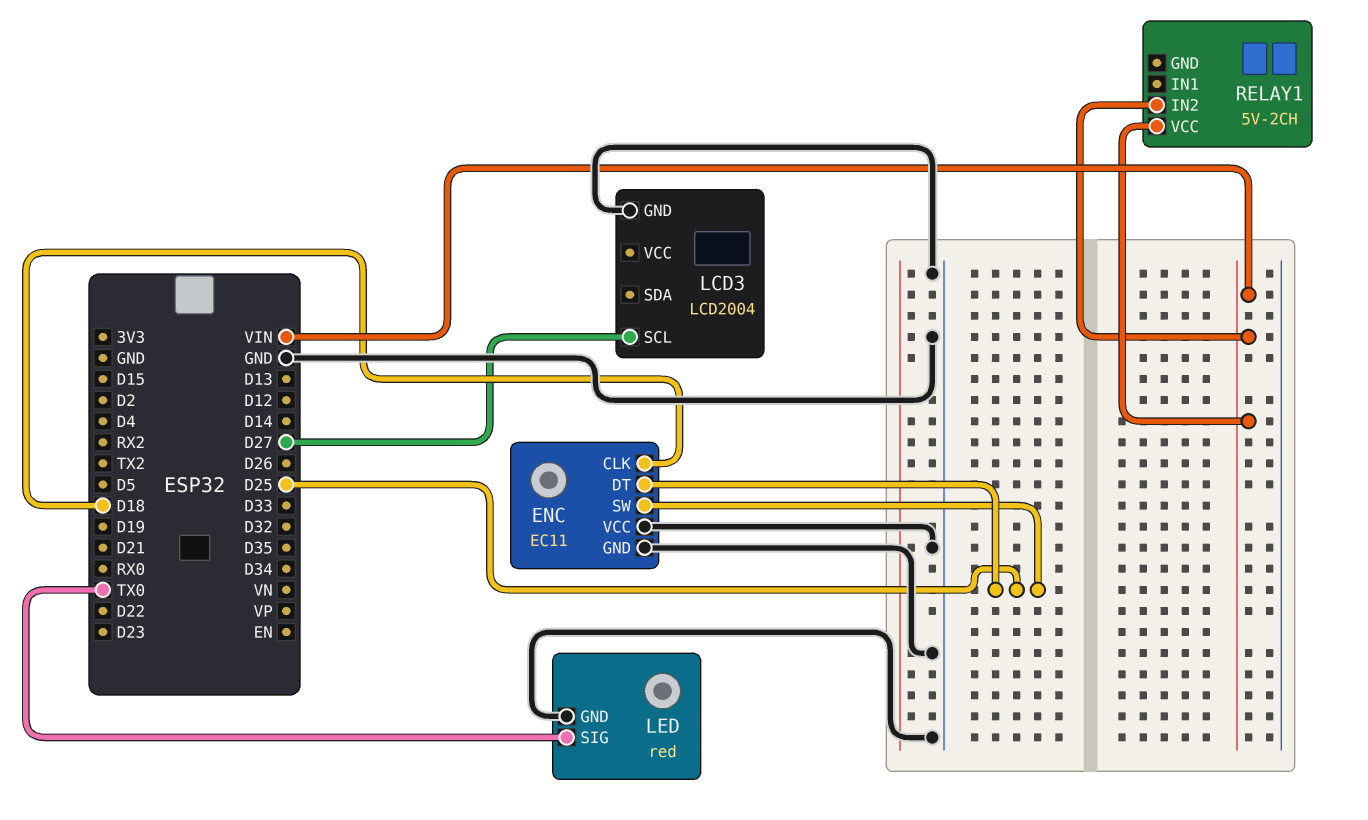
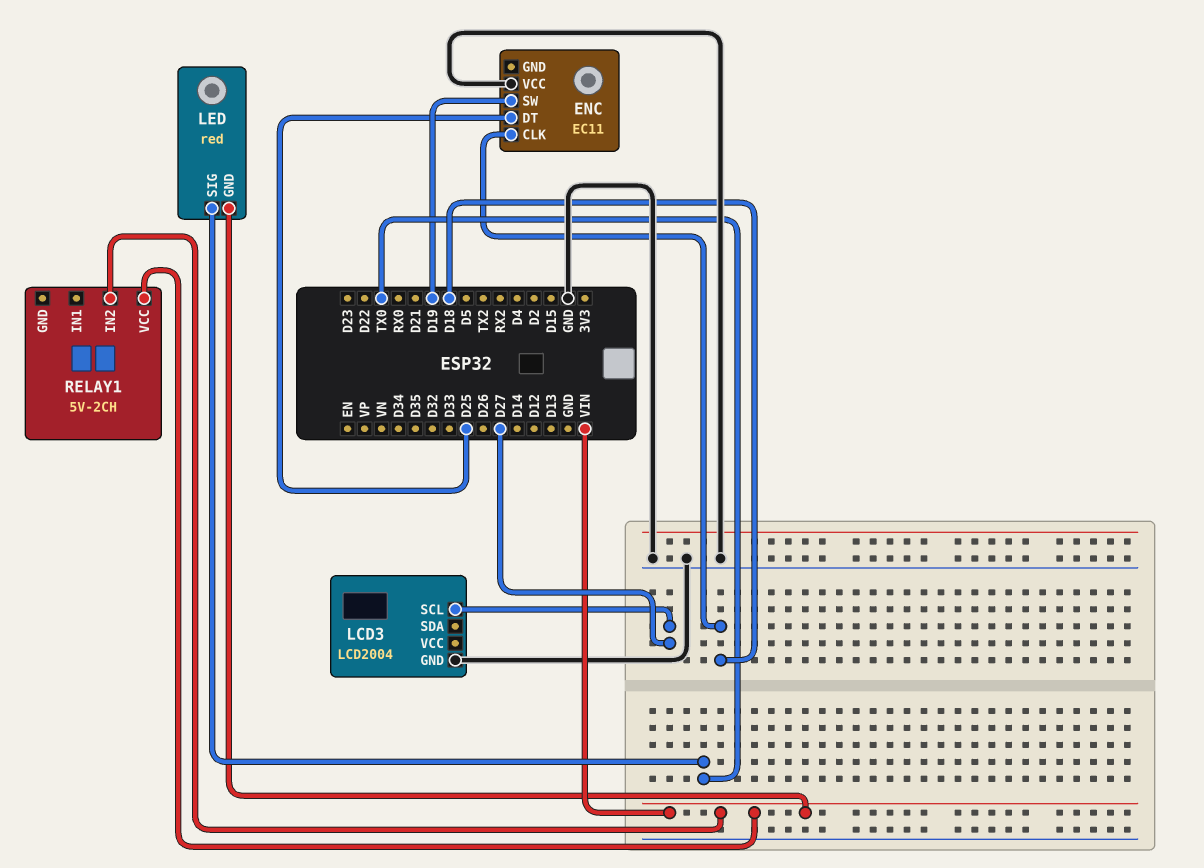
ENC pin GND: GND -> none
ENC pin SW: D25 -> D19
LED pin GND: GND -> VIN

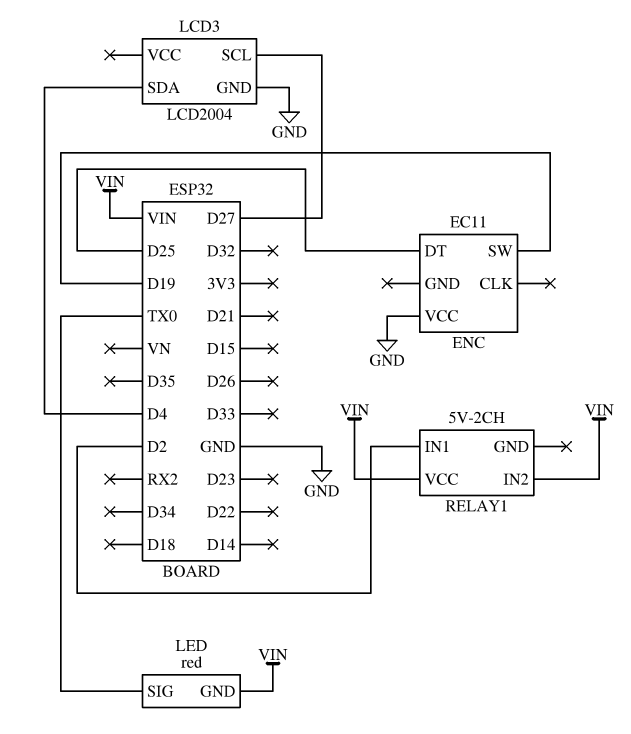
ENC pin CLK: D18 -> none
LCD3 pin SDA: none -> D4
RELAY1 pin IN1: none -> D2

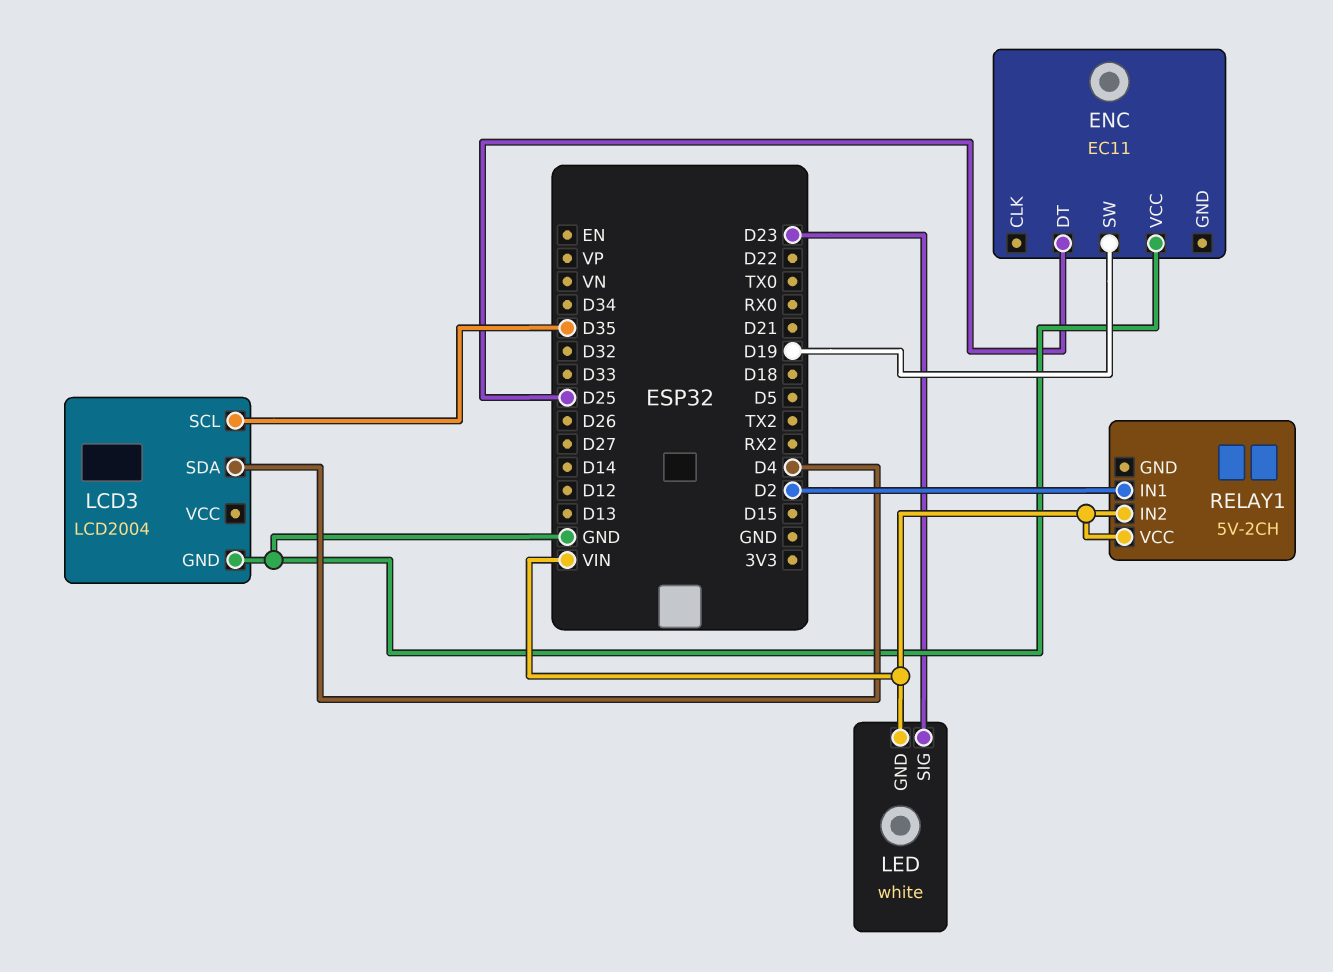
LCD3 pin SCL: D27 -> D35
LED: red -> white
LED pin SIG: TX0 -> D23

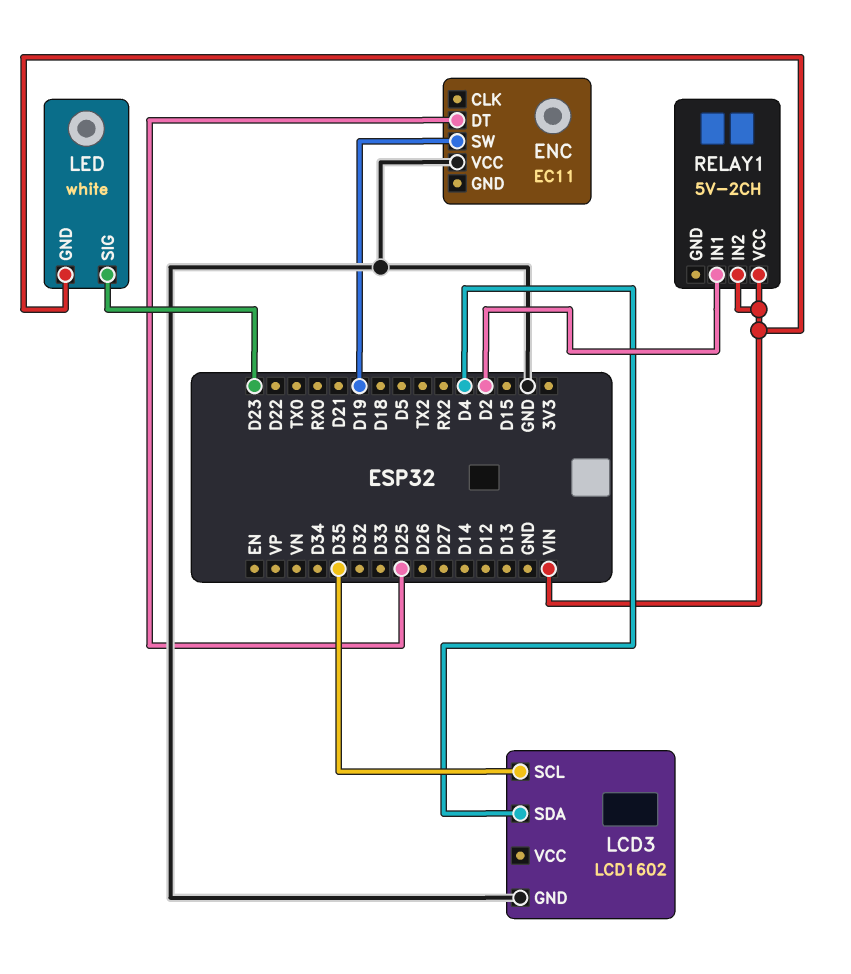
LCD3: LCD2004 -> LCD1602

